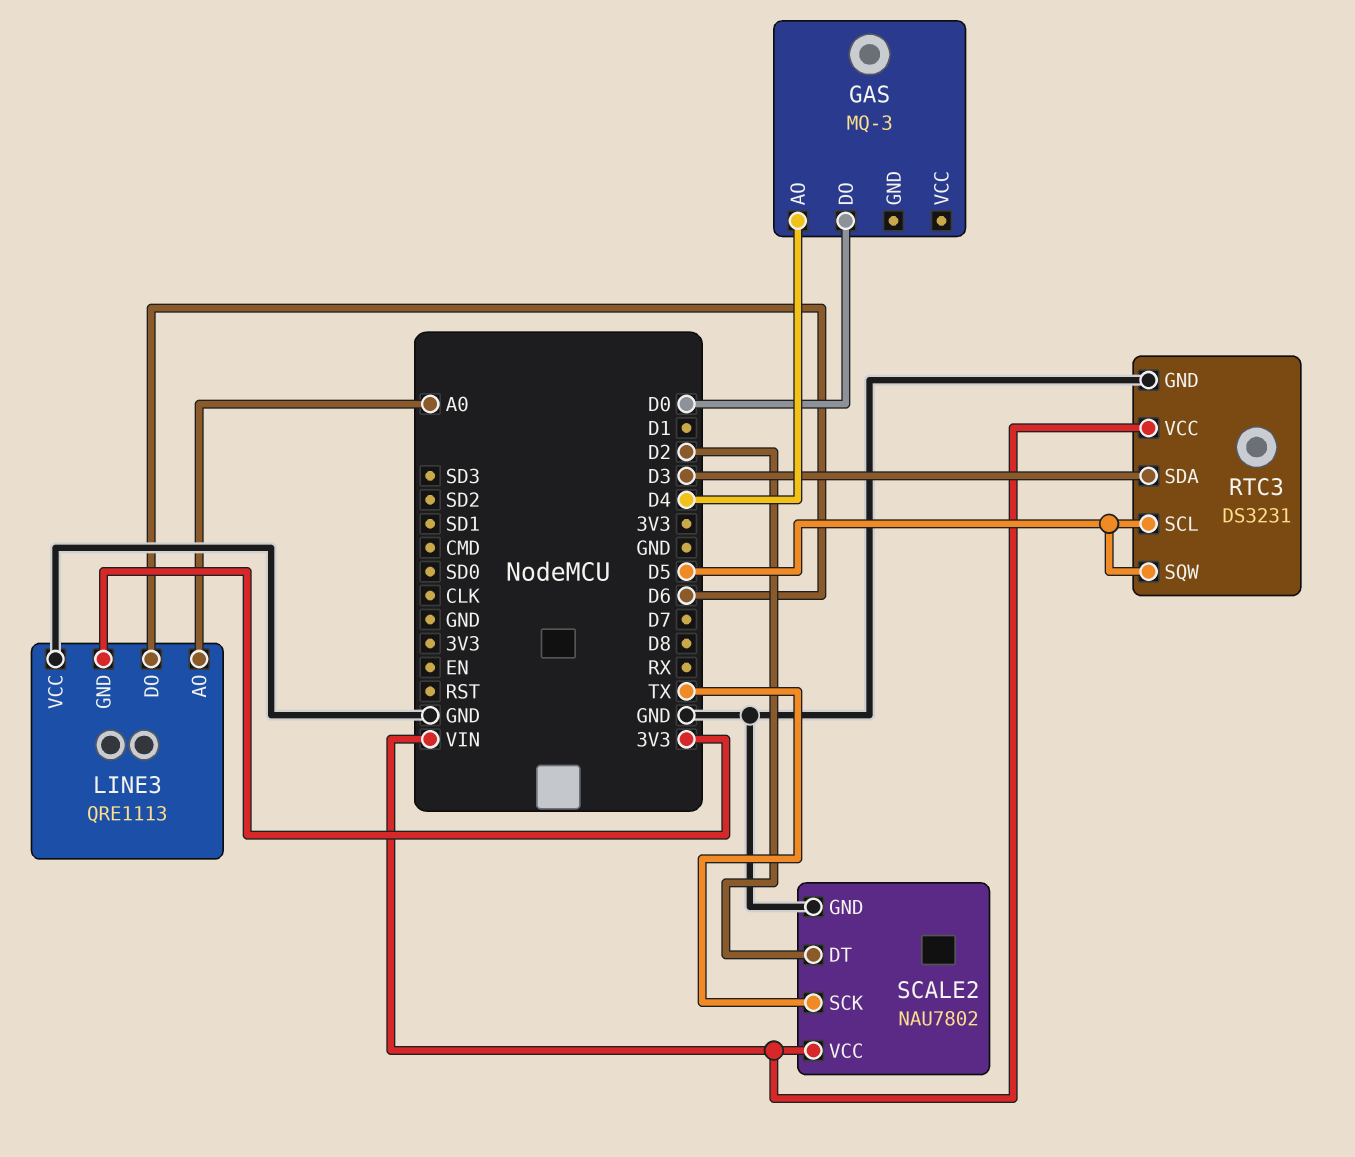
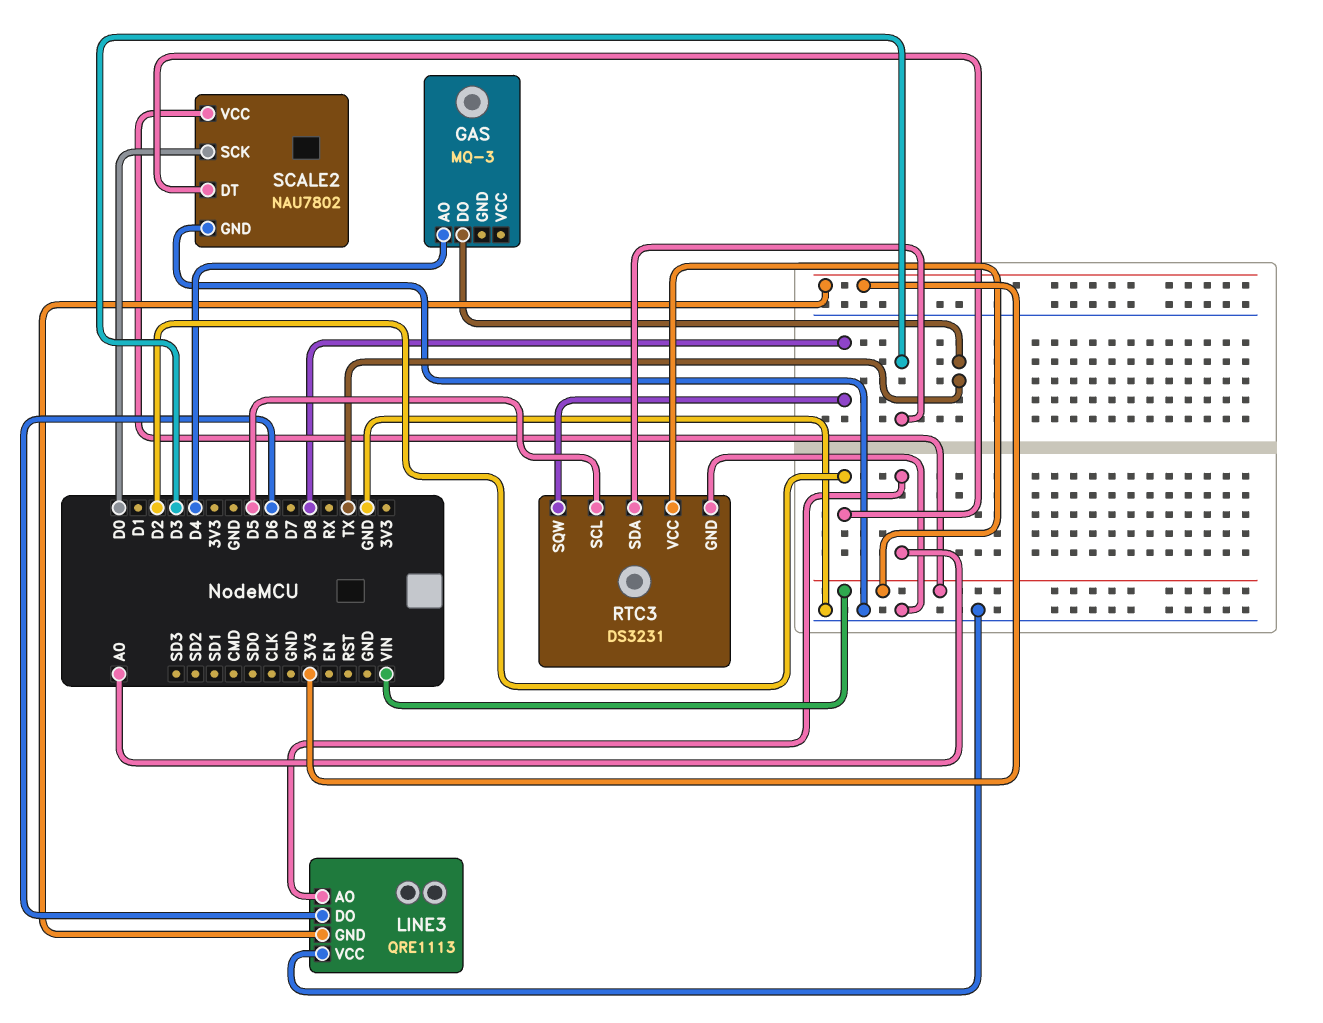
GAS pin DO: D0 -> TX
RTC3 pin SQW: D5 -> D8
SCALE2 pin SCK: TX -> D0

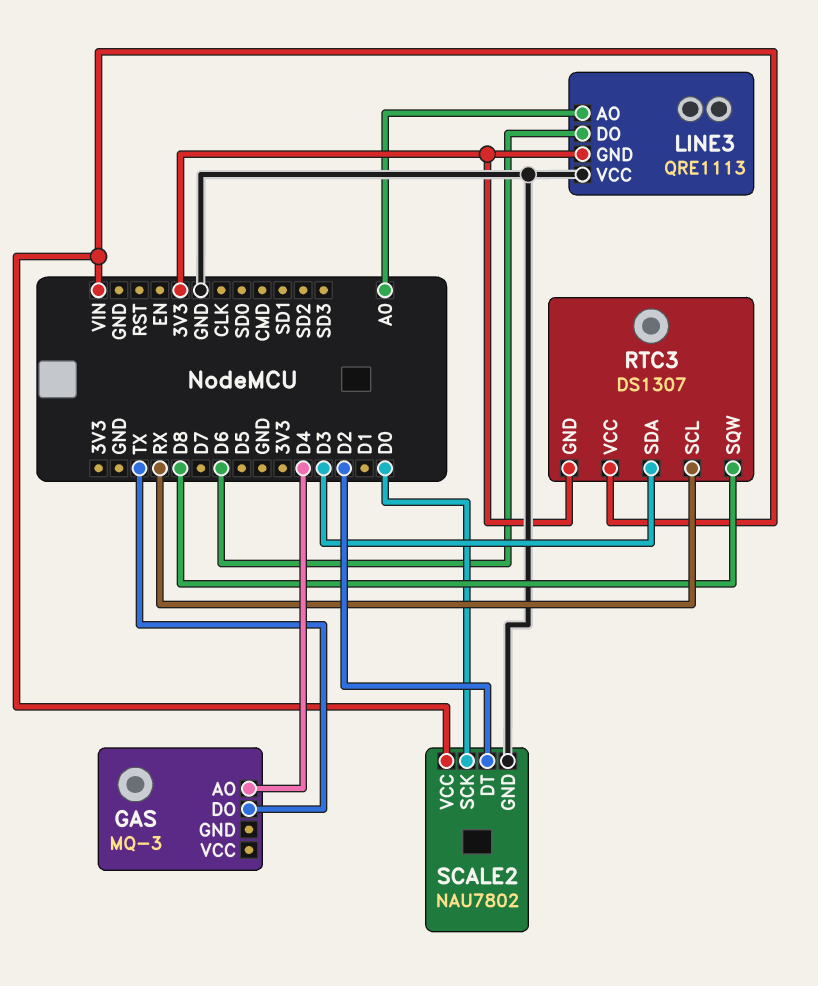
RTC3: DS3231 -> DS1307
RTC3 pin GND: GND -> 3V3
RTC3 pin SCL: D5 -> RX

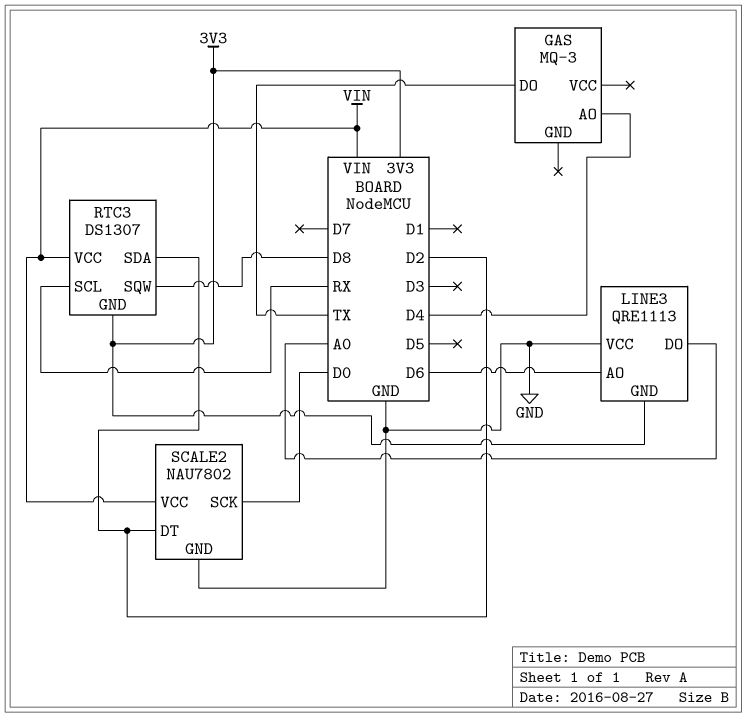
LINE3 pin AO: A0 -> D6
LINE3 pin DO: D6 -> A0
RTC3 pin SDA: D3 -> D2

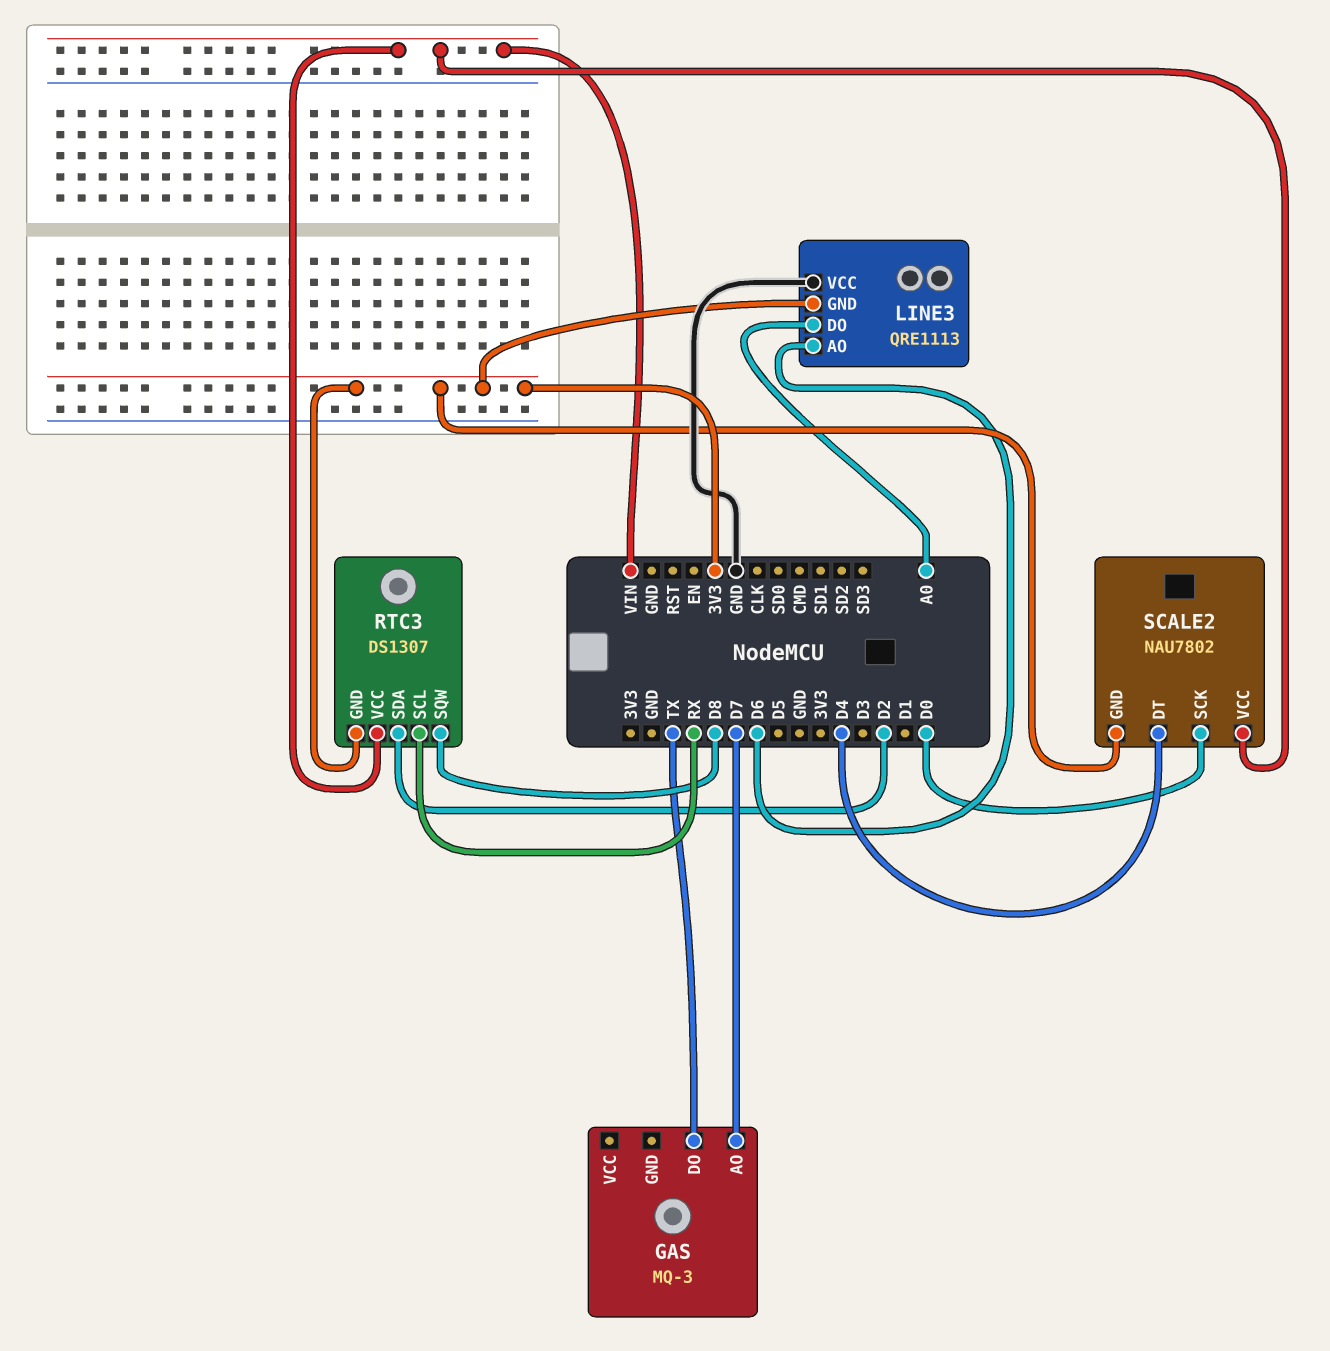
GAS pin AO: D4 -> D7
SCALE2 pin DT: D2 -> D4
SCALE2 pin GND: GND -> 3V3

